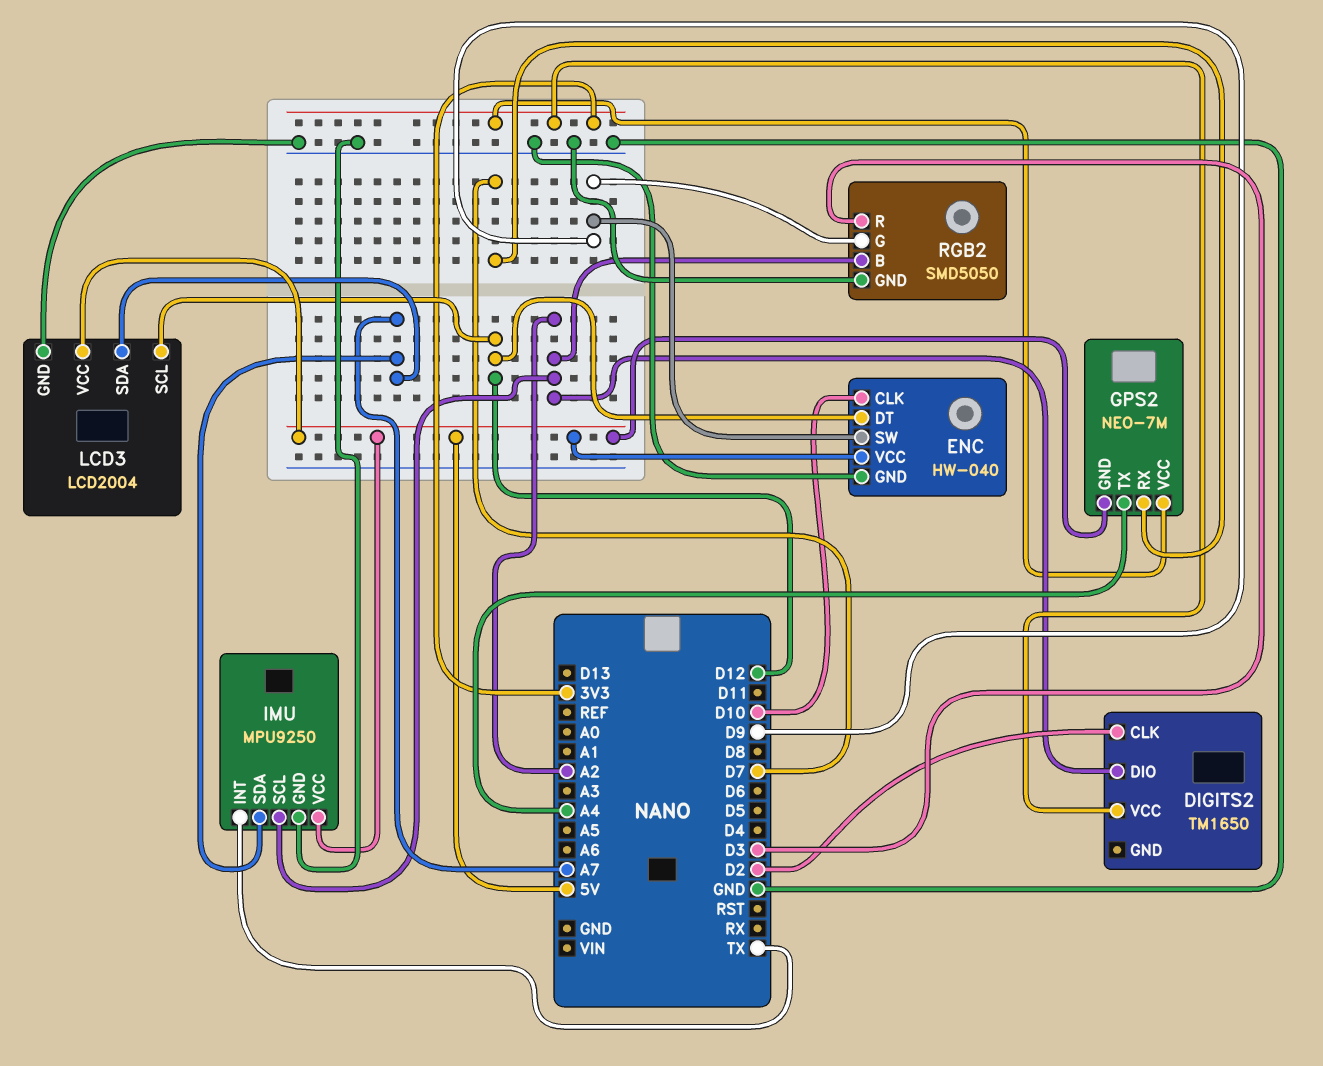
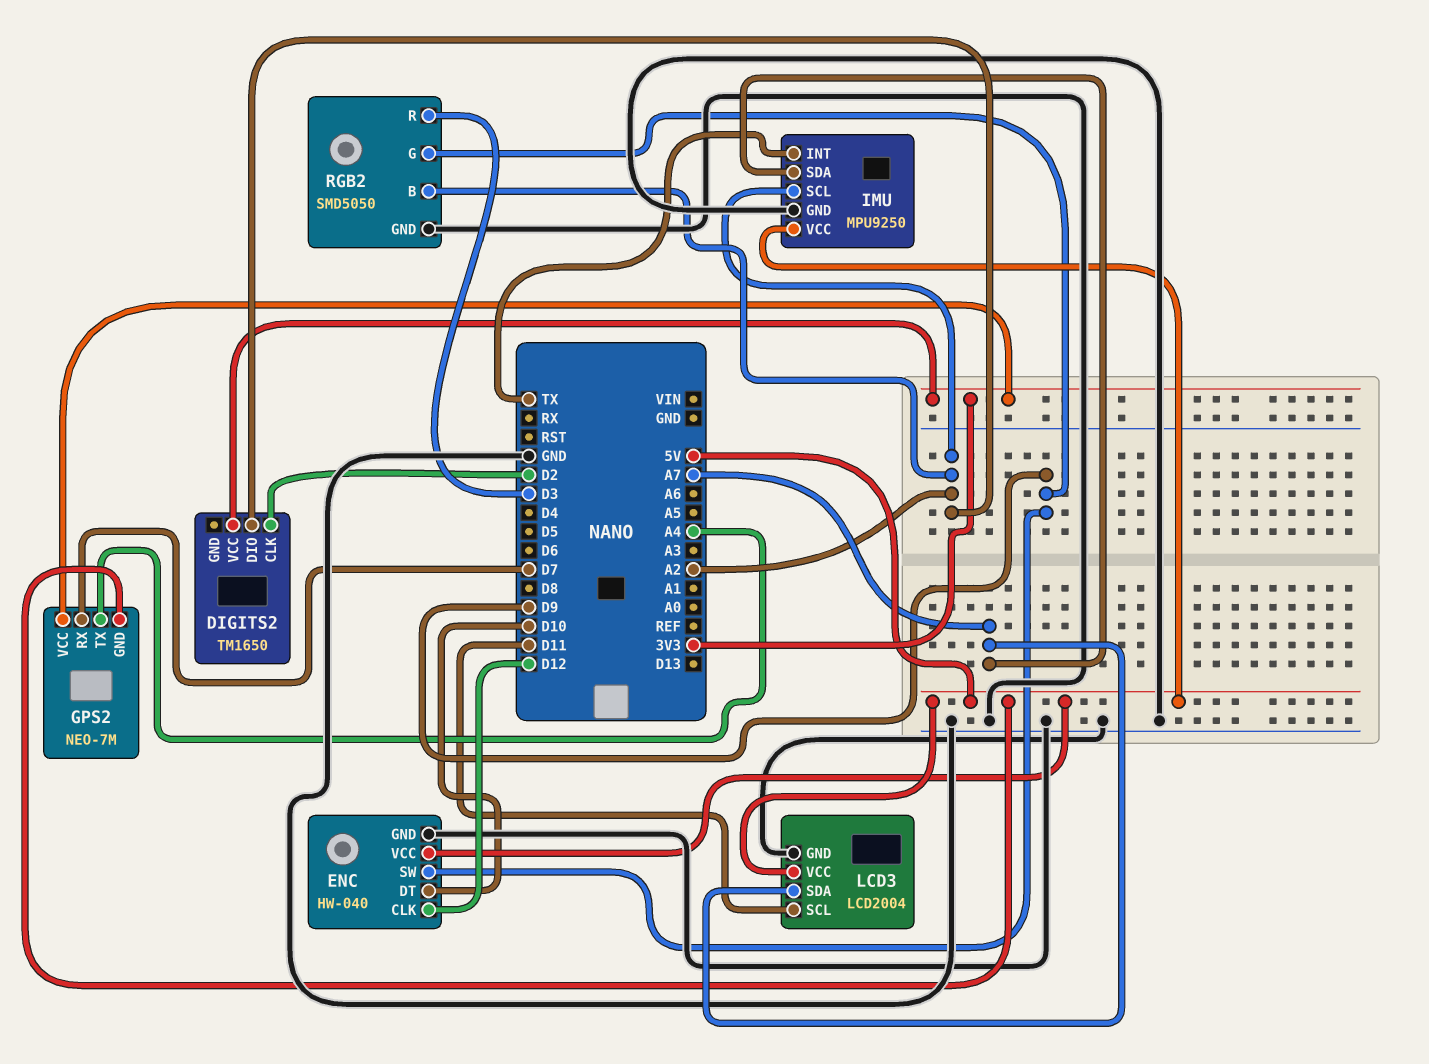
ENC pin CLK: D10 -> D12
ENC pin DT: D12 -> D10
LCD3 pin SCL: D12 -> D11

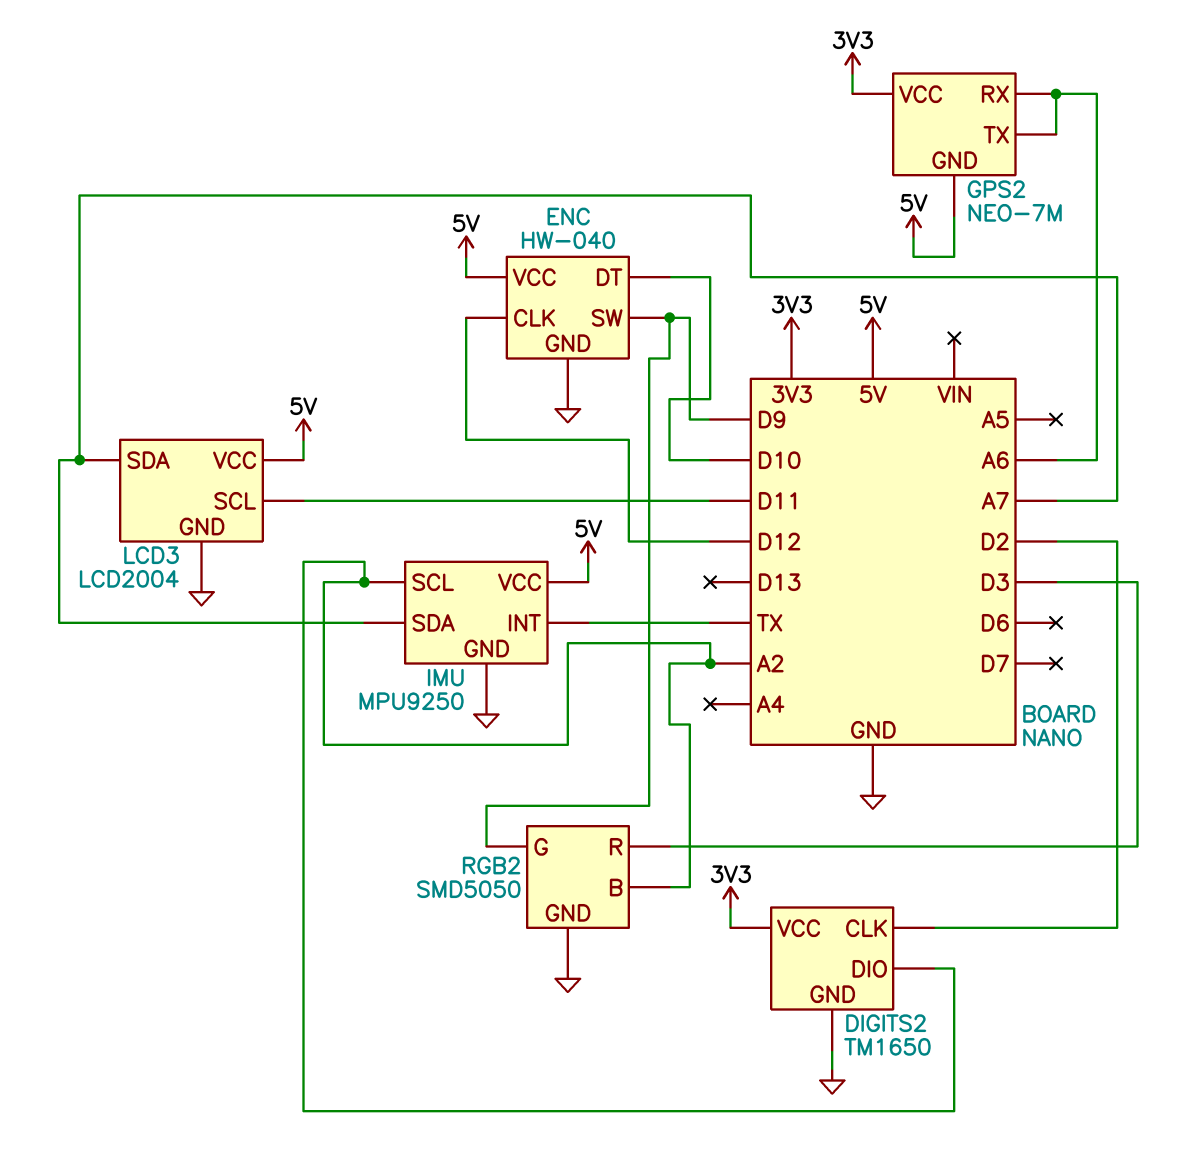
DIGITS2 pin GND: none -> GND
GPS2 pin RX: D7 -> A6
GPS2 pin TX: A4 -> A6

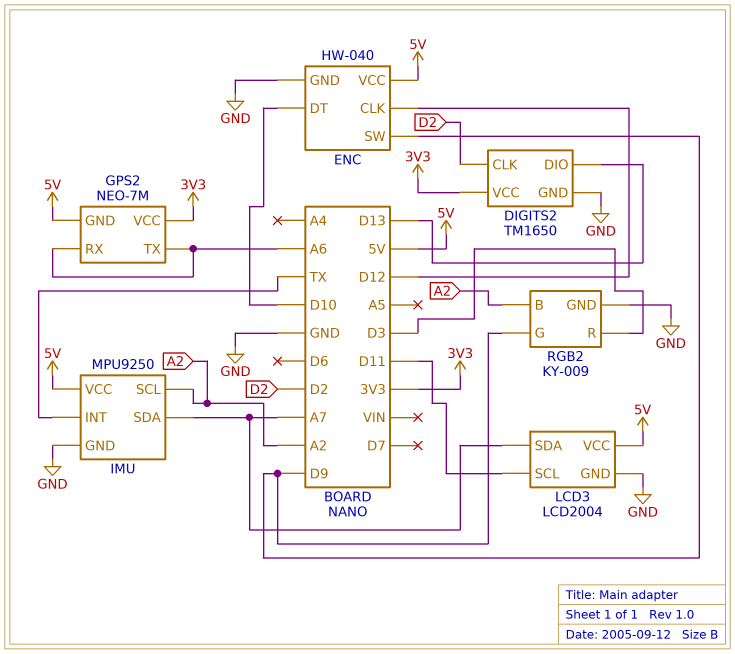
DIGITS2 pin DIO: A2 -> D13
RGB2: SMD5050 -> KY-009

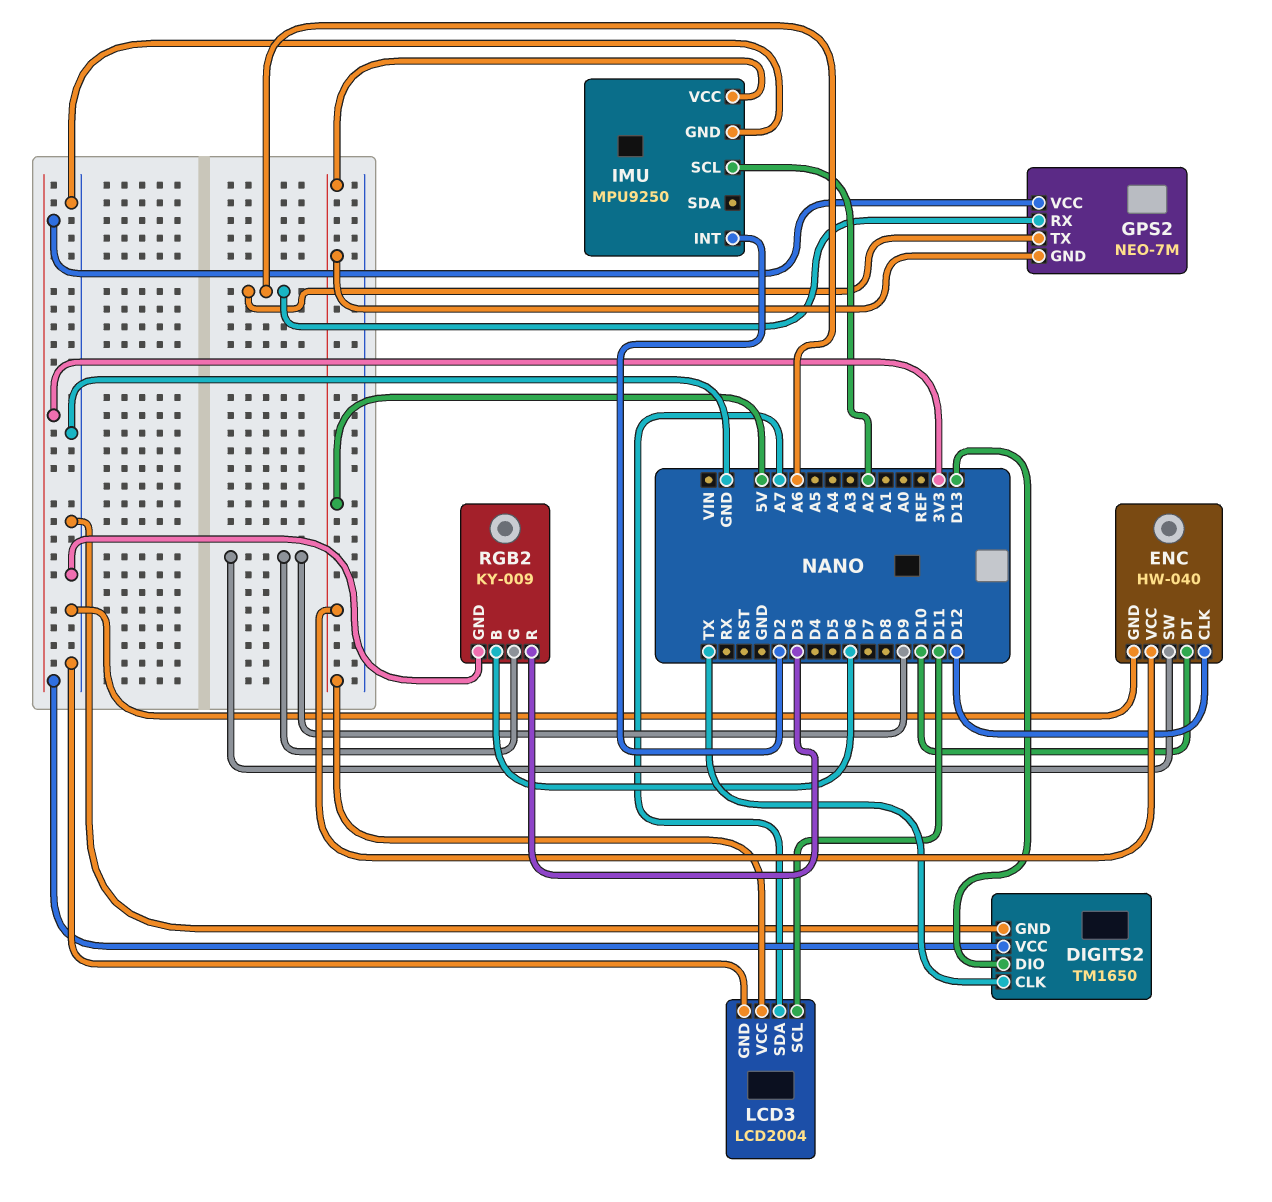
DIGITS2 pin CLK: D2 -> TX
IMU pin INT: TX -> D2
IMU pin SDA: A7 -> none
RGB2 pin B: A2 -> D6

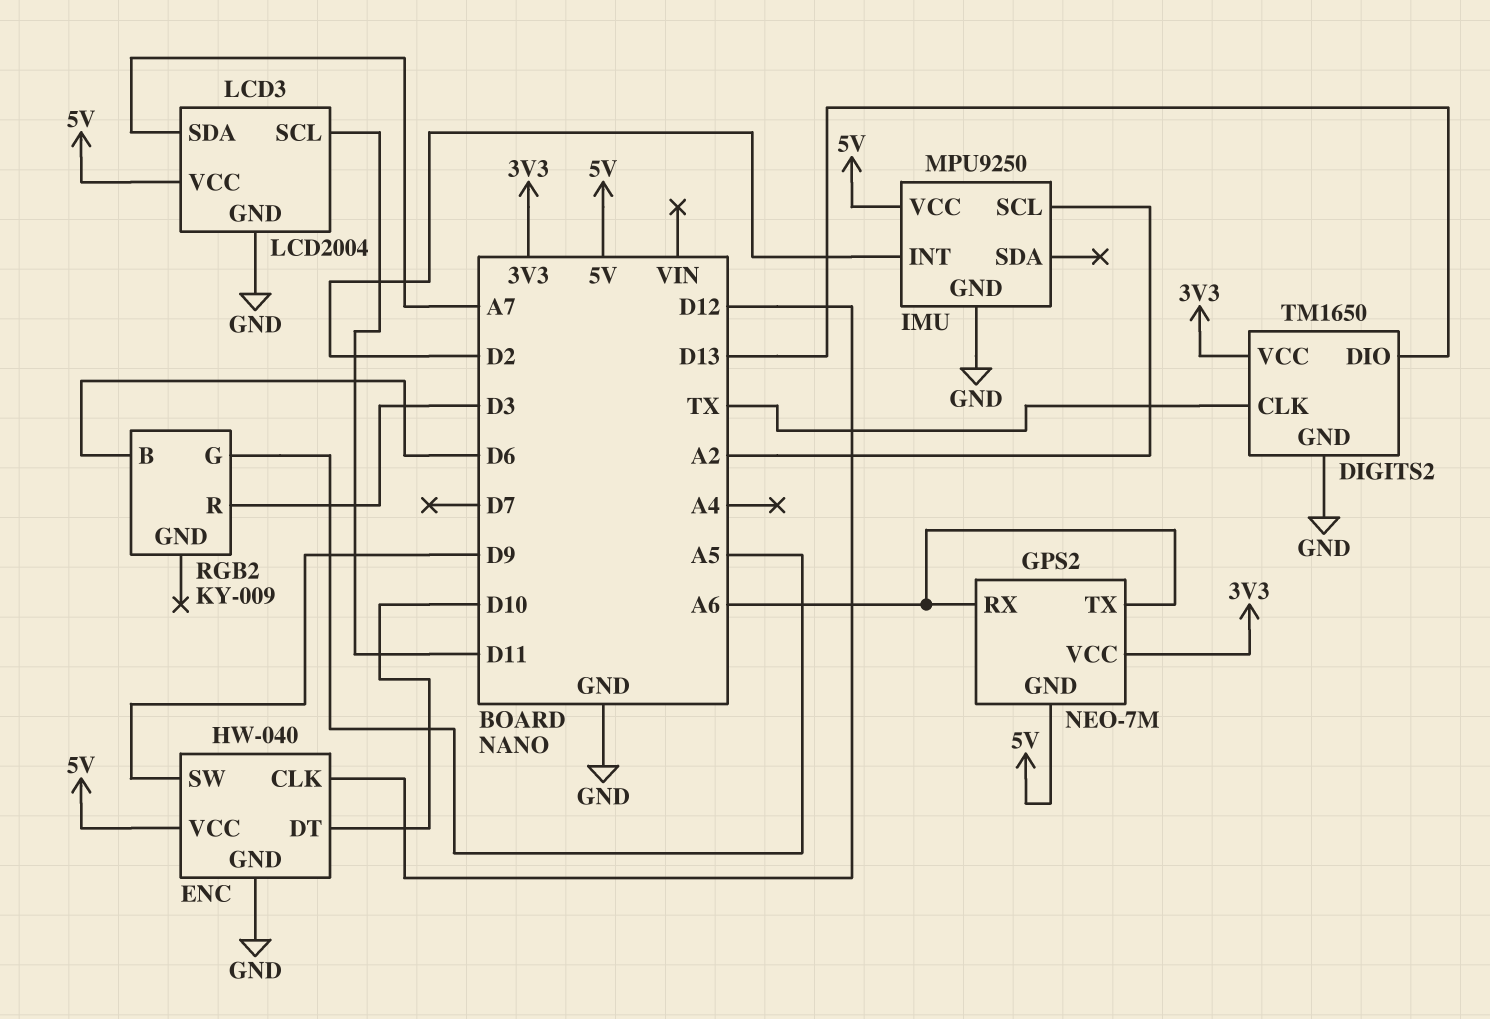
RGB2 pin G: D9 -> A5
RGB2 pin GND: GND -> none

